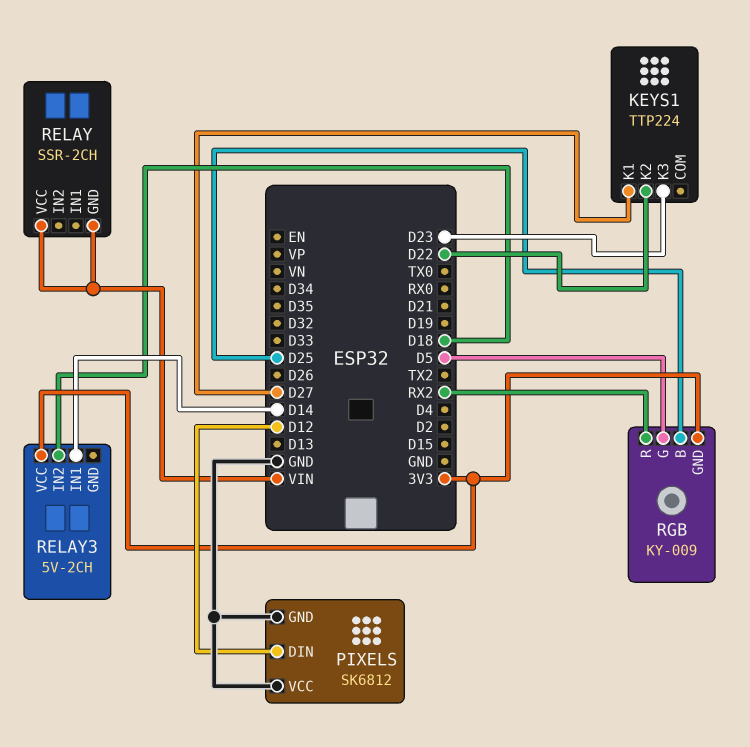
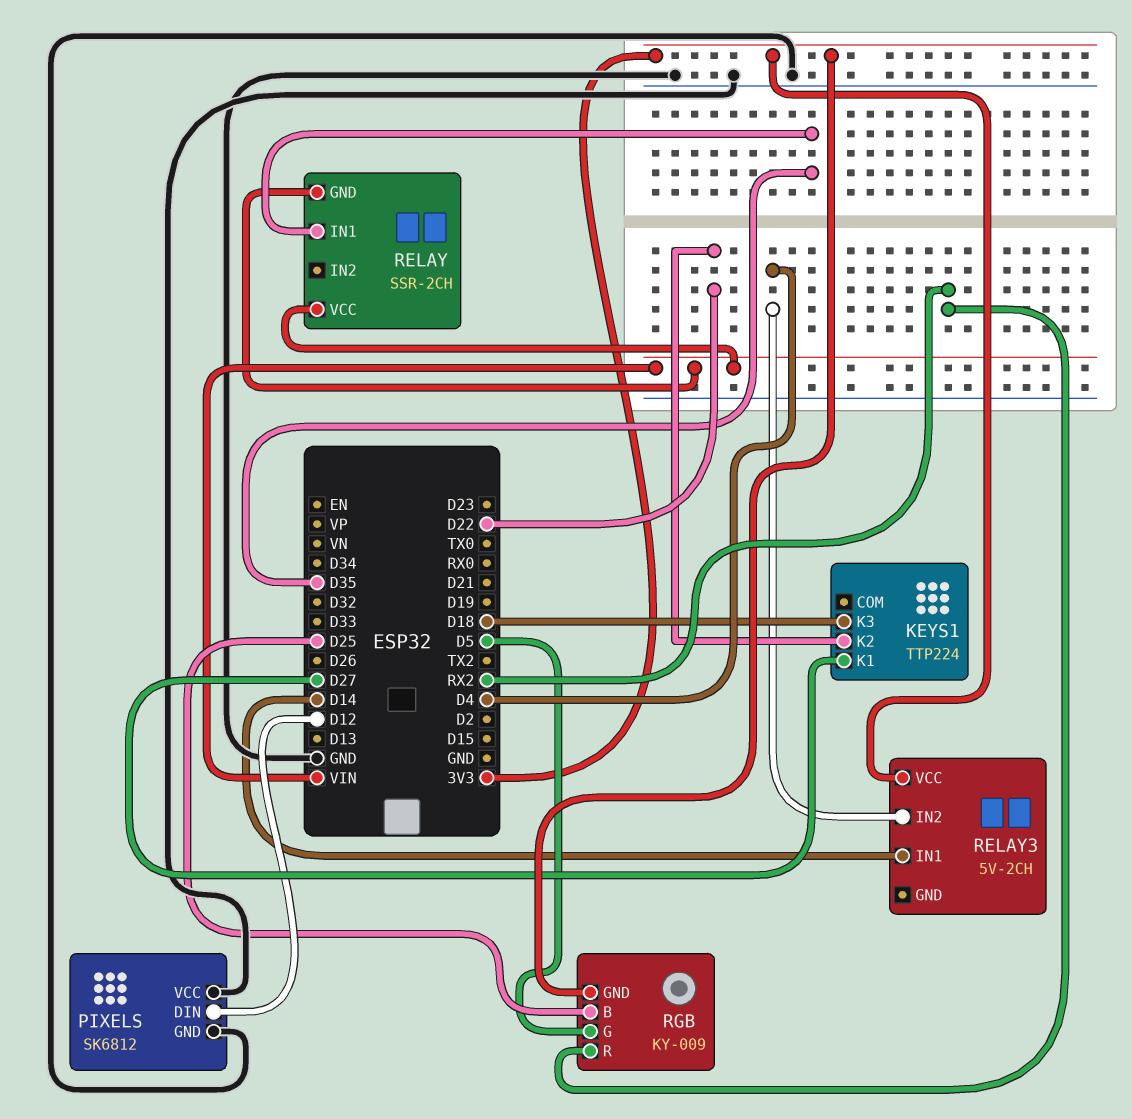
KEYS1 pin K3: D23 -> D18
RELAY pin IN1: none -> D35
RELAY3 pin IN2: D18 -> D4

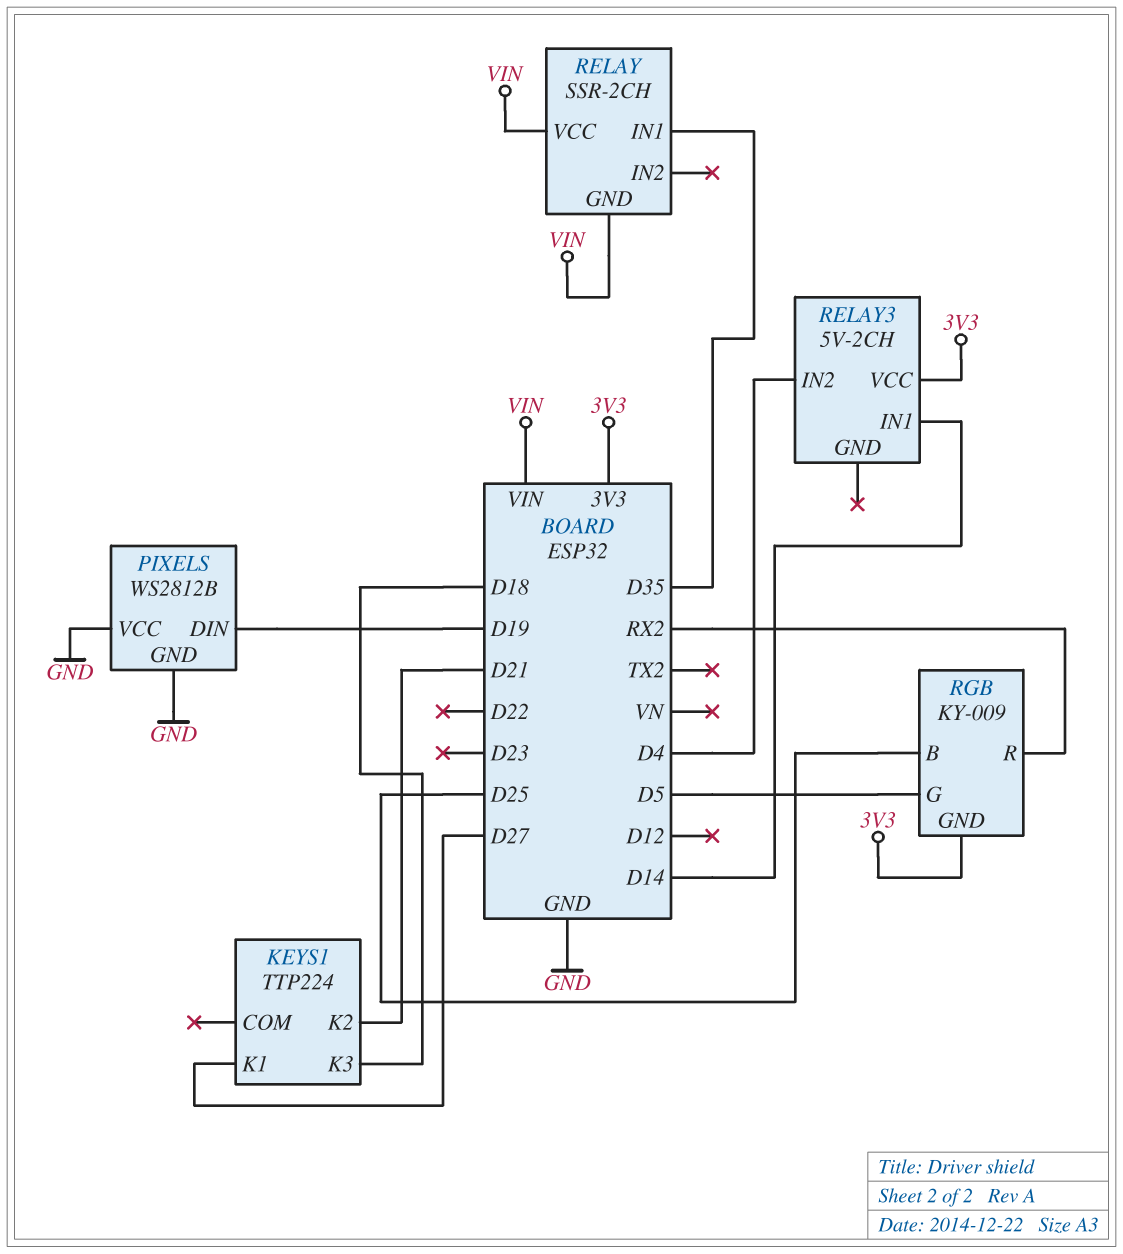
KEYS1 pin K2: D22 -> D21
PIXELS: SK6812 -> WS2812B
PIXELS pin DIN: D12 -> D19

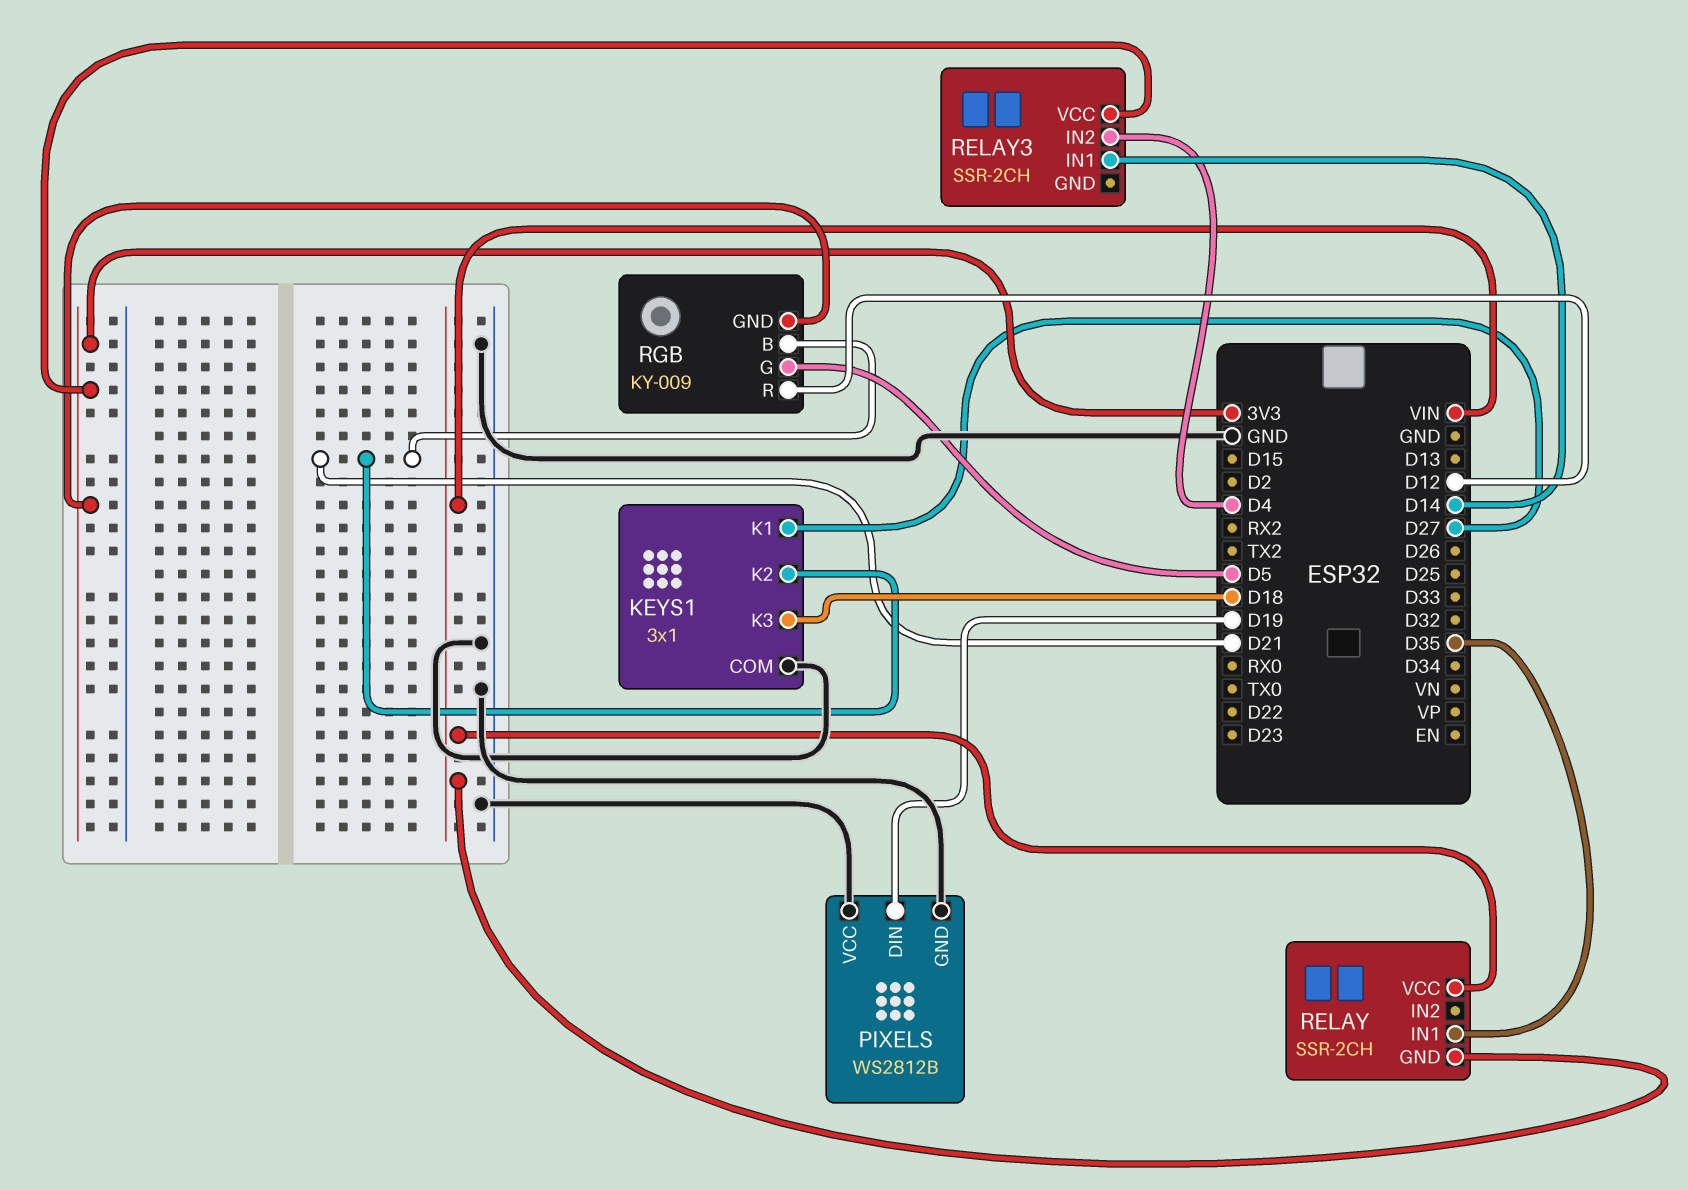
KEYS1: TTP224 -> 3x1
KEYS1 pin COM: none -> GND
RELAY3: 5V-2CH -> SSR-2CH
RGB pin B: D25 -> D21
RGB pin R: RX2 -> D12

